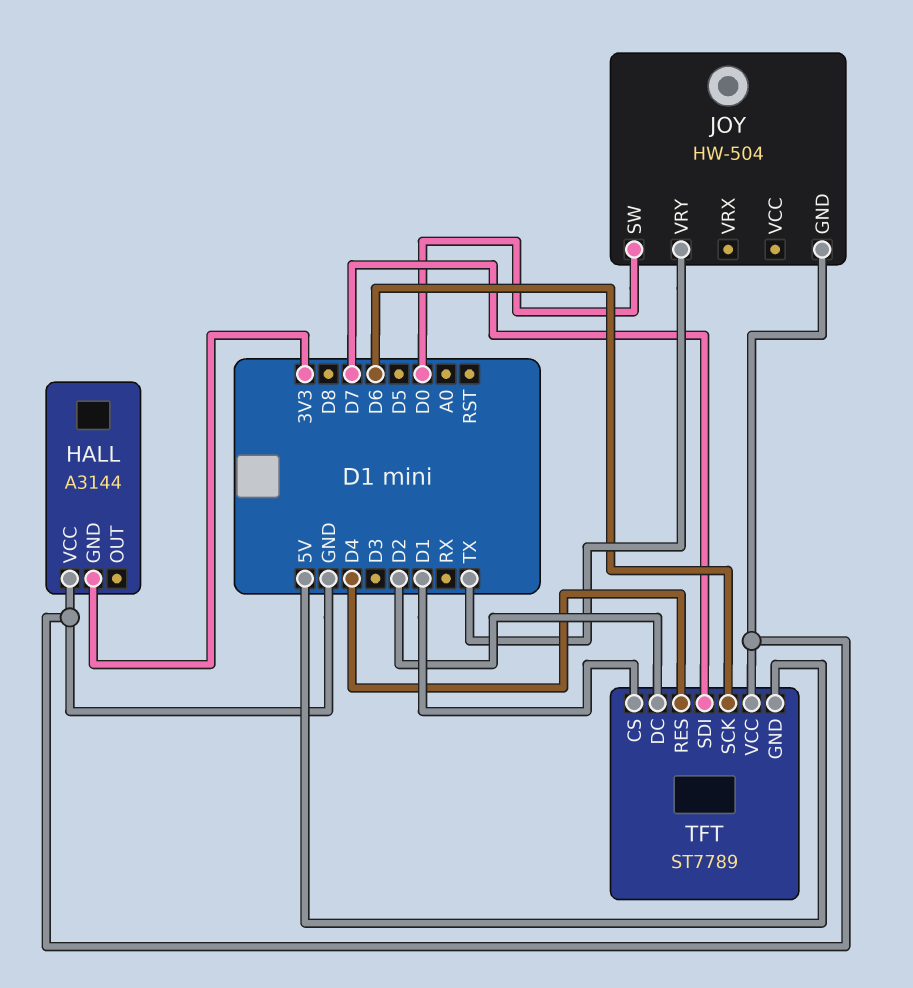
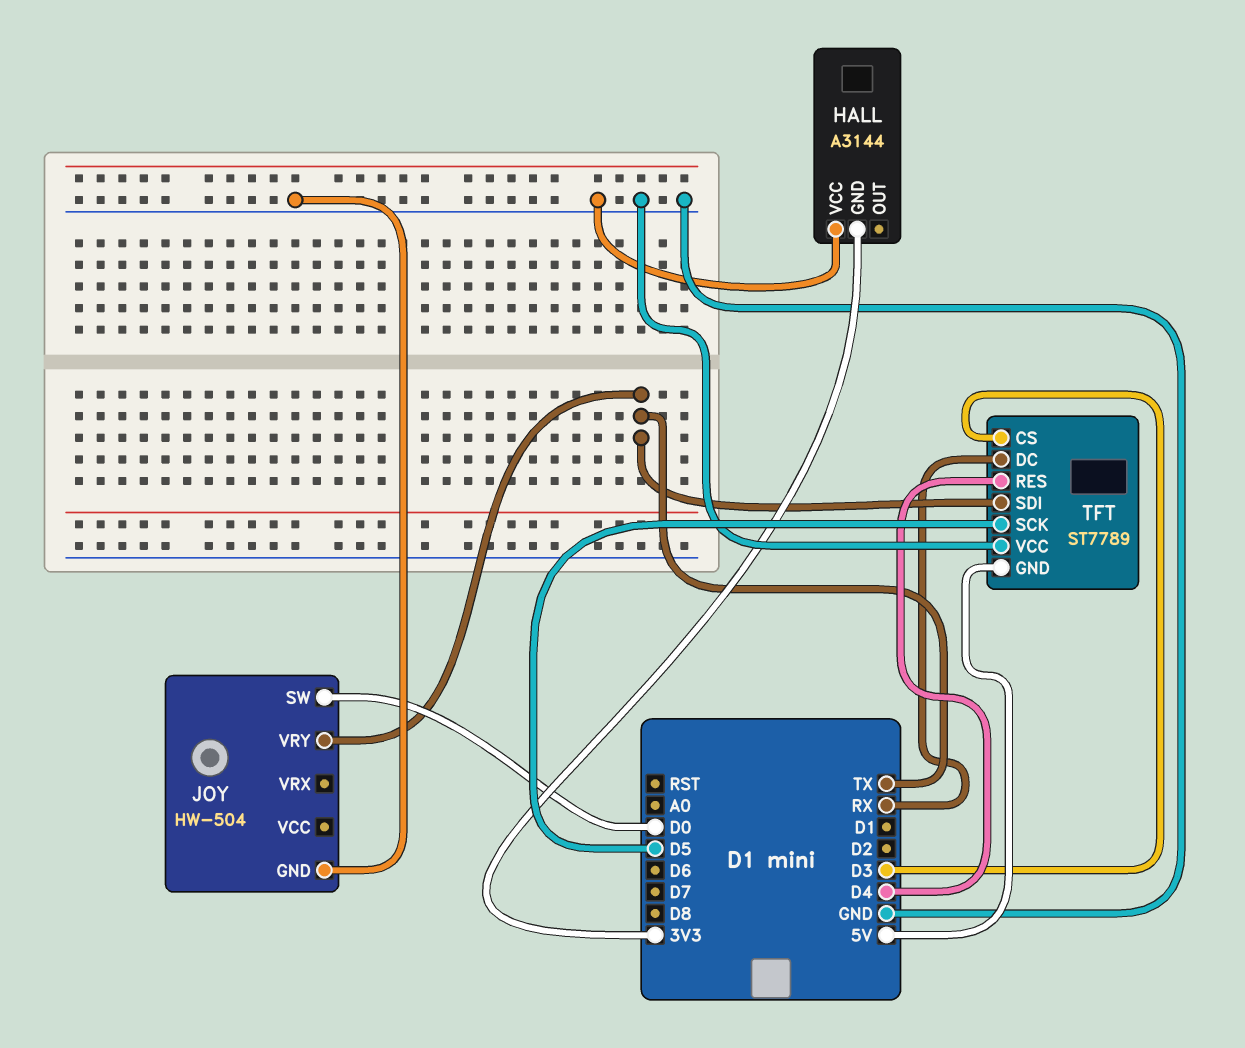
TFT pin CS: D1 -> D3
TFT pin DC: D2 -> RX
TFT pin SCK: D6 -> D5
TFT pin SDI: D7 -> TX

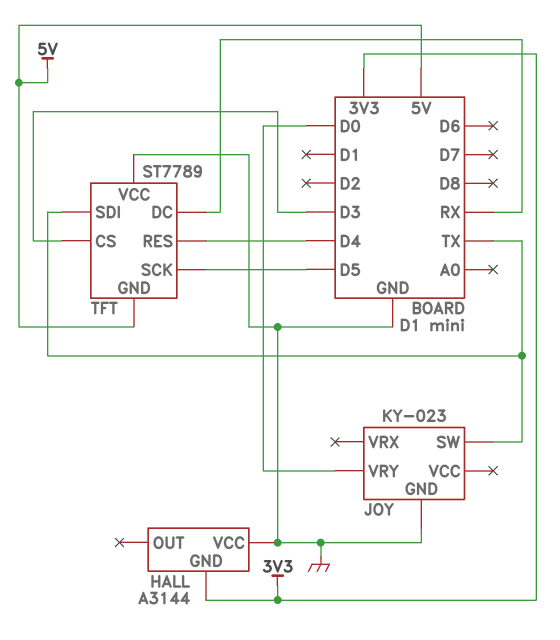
JOY: HW-504 -> KY-023
JOY pin SW: D0 -> TX
JOY pin VRY: TX -> D0

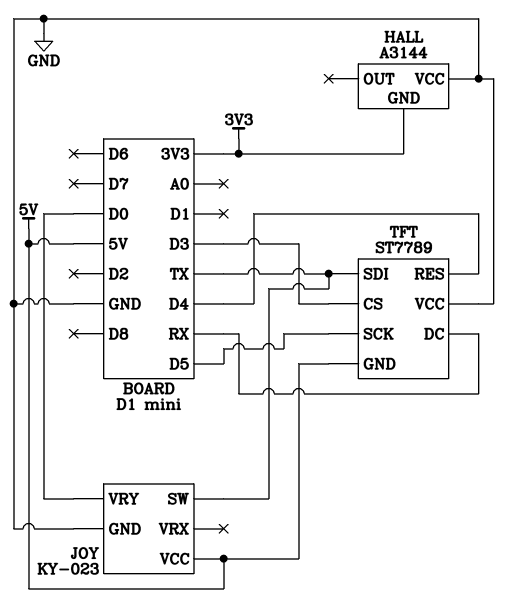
JOY pin VCC: none -> 5V

